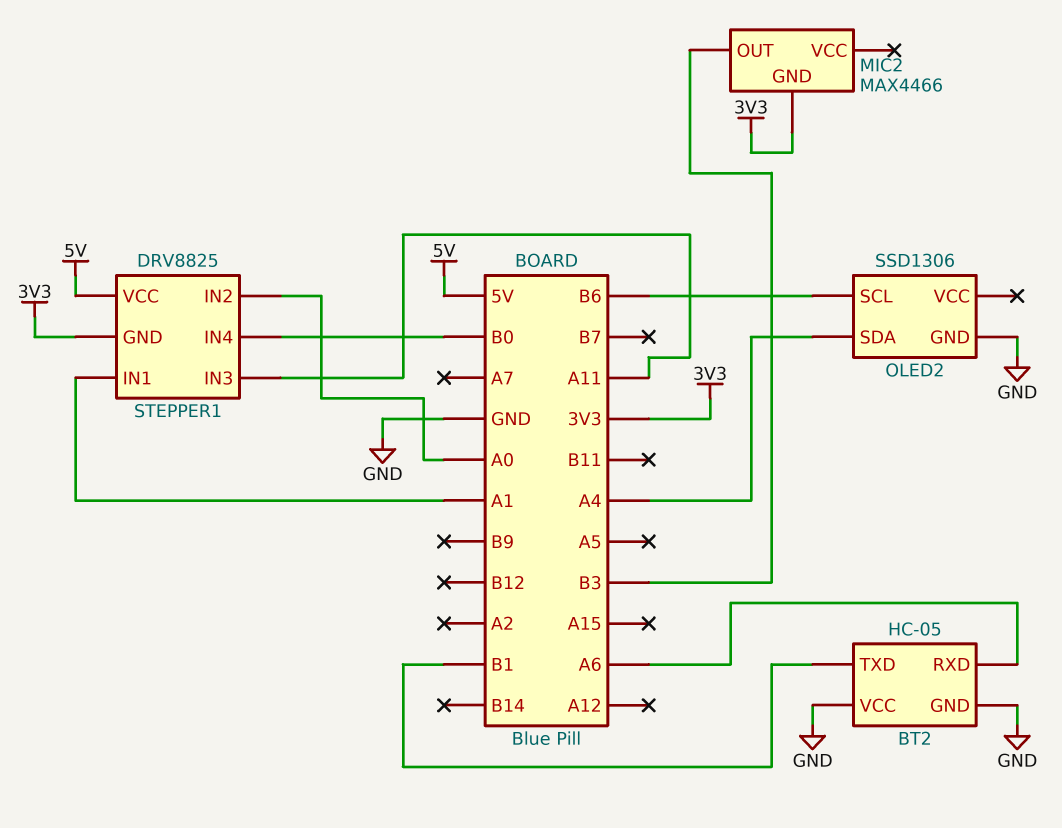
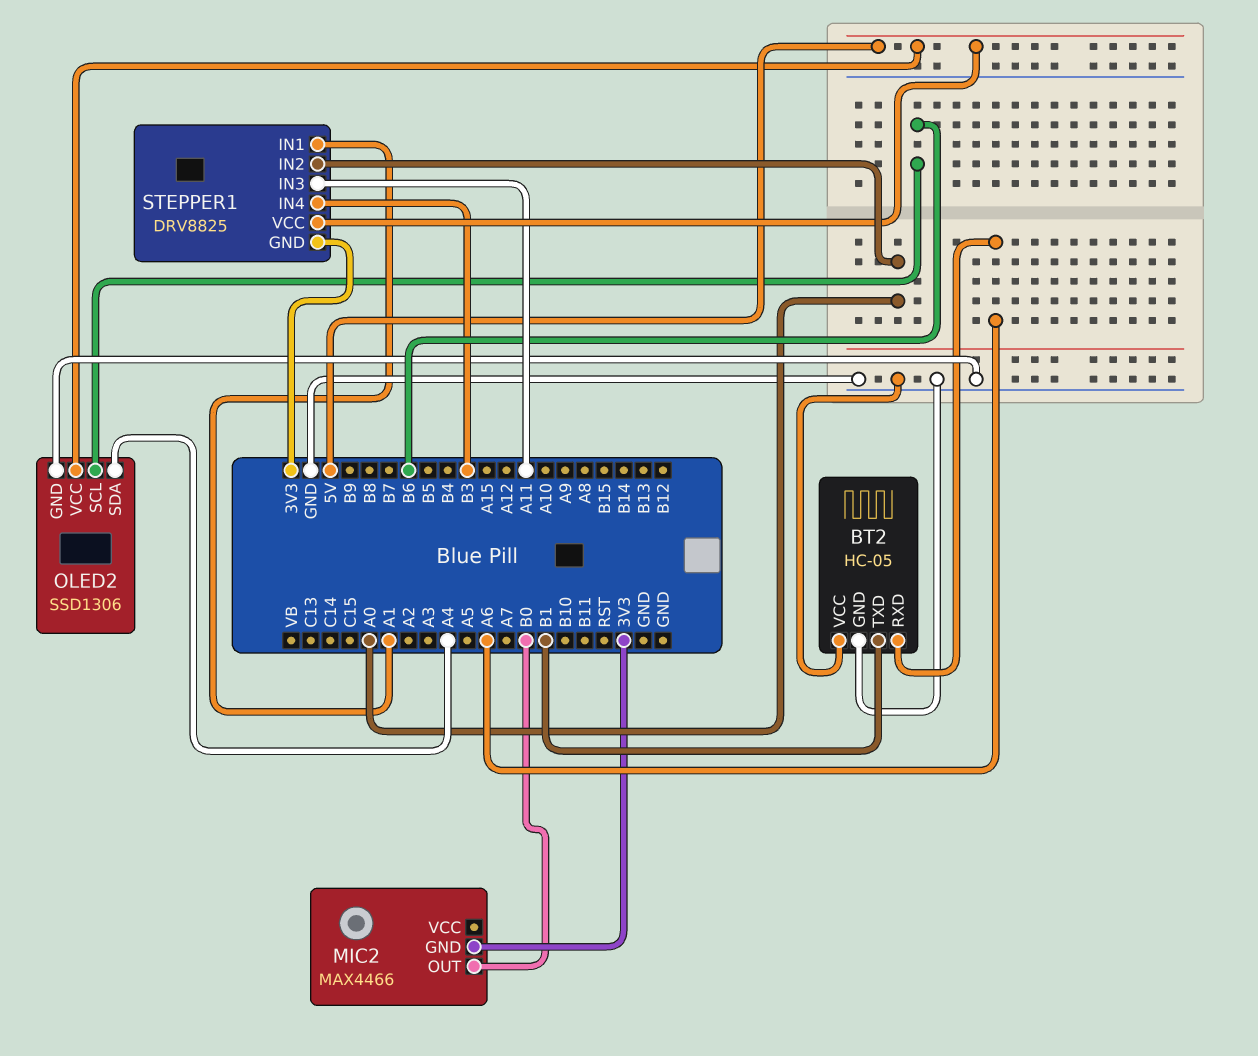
MIC2 pin OUT: B3 -> B0
OLED2 pin VCC: none -> 5V
STEPPER1 pin IN4: B0 -> B3

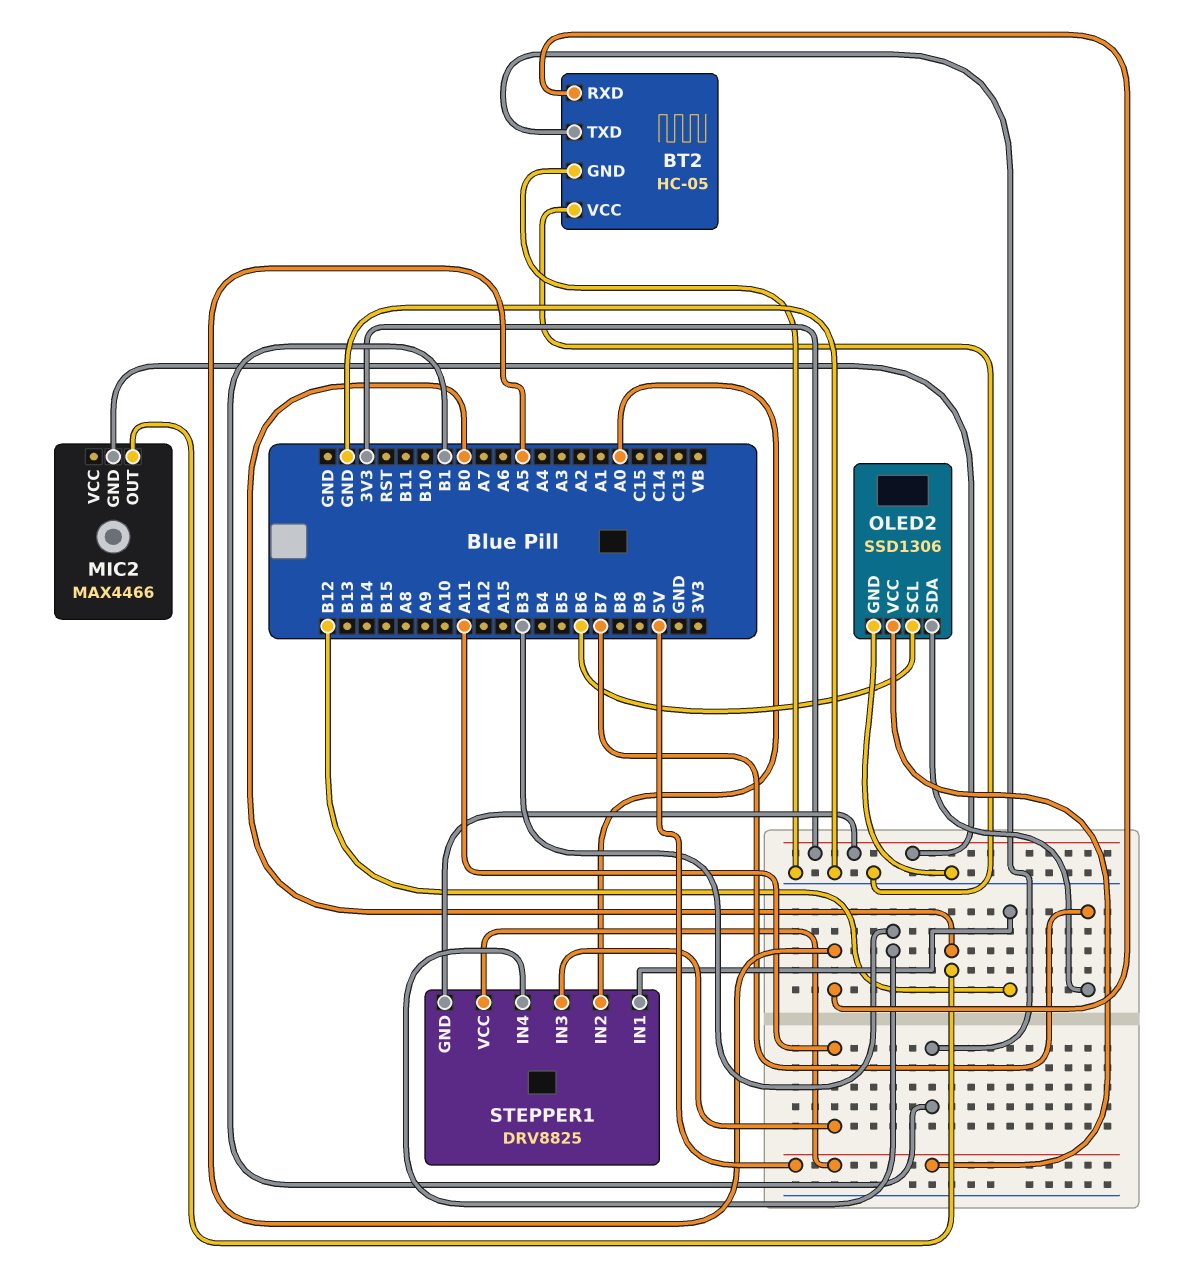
BT2 pin RXD: A6 -> A5
OLED2 pin SDA: A4 -> B7
STEPPER1 pin IN1: A1 -> B12

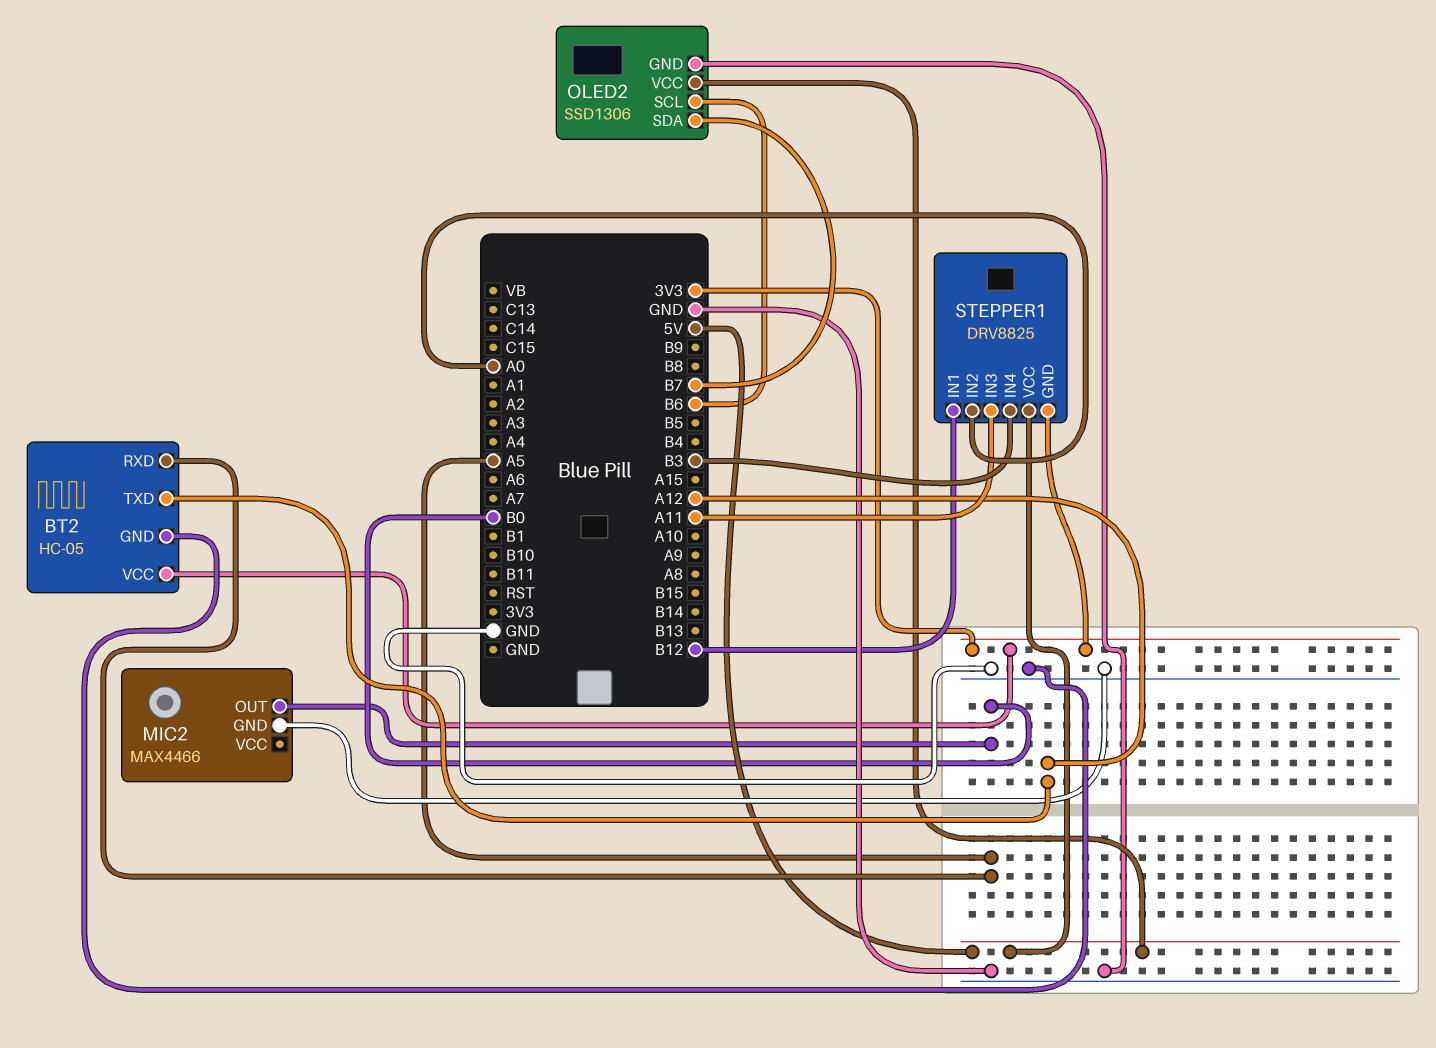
BT2 pin TXD: B1 -> A12
BT2 pin VCC: GND -> 3V3
MIC2 pin GND: 3V3 -> GND

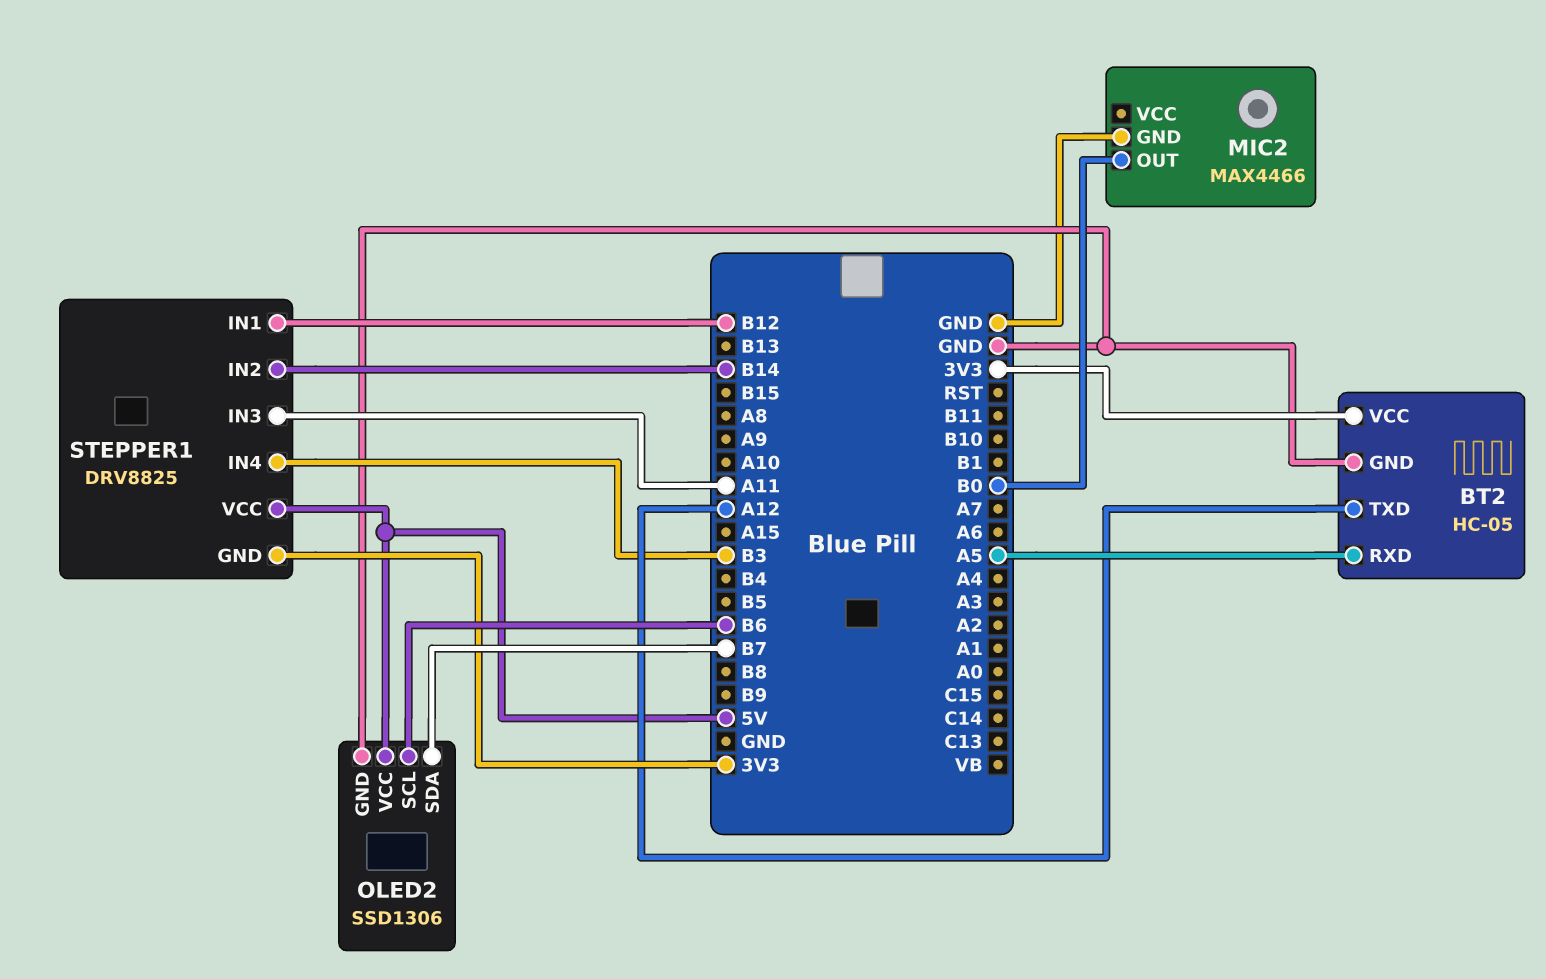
STEPPER1 pin IN2: A0 -> B14

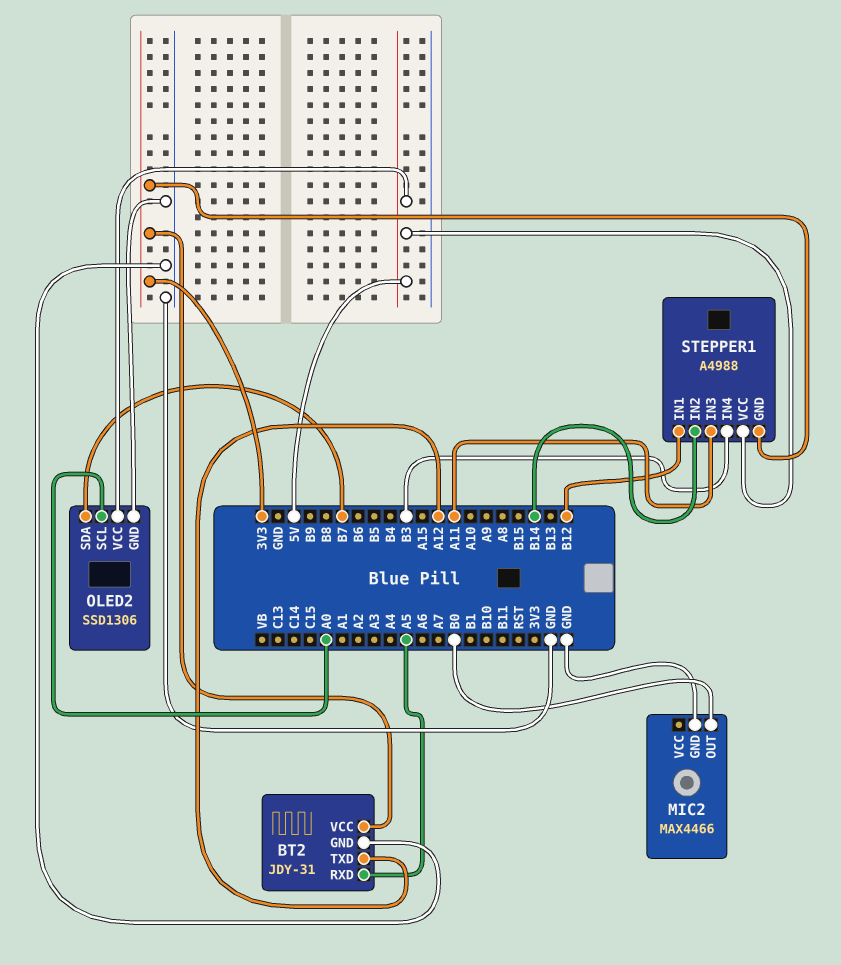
BT2: HC-05 -> JDY-31
OLED2 pin SCL: B6 -> A0
STEPPER1: DRV8825 -> A4988

